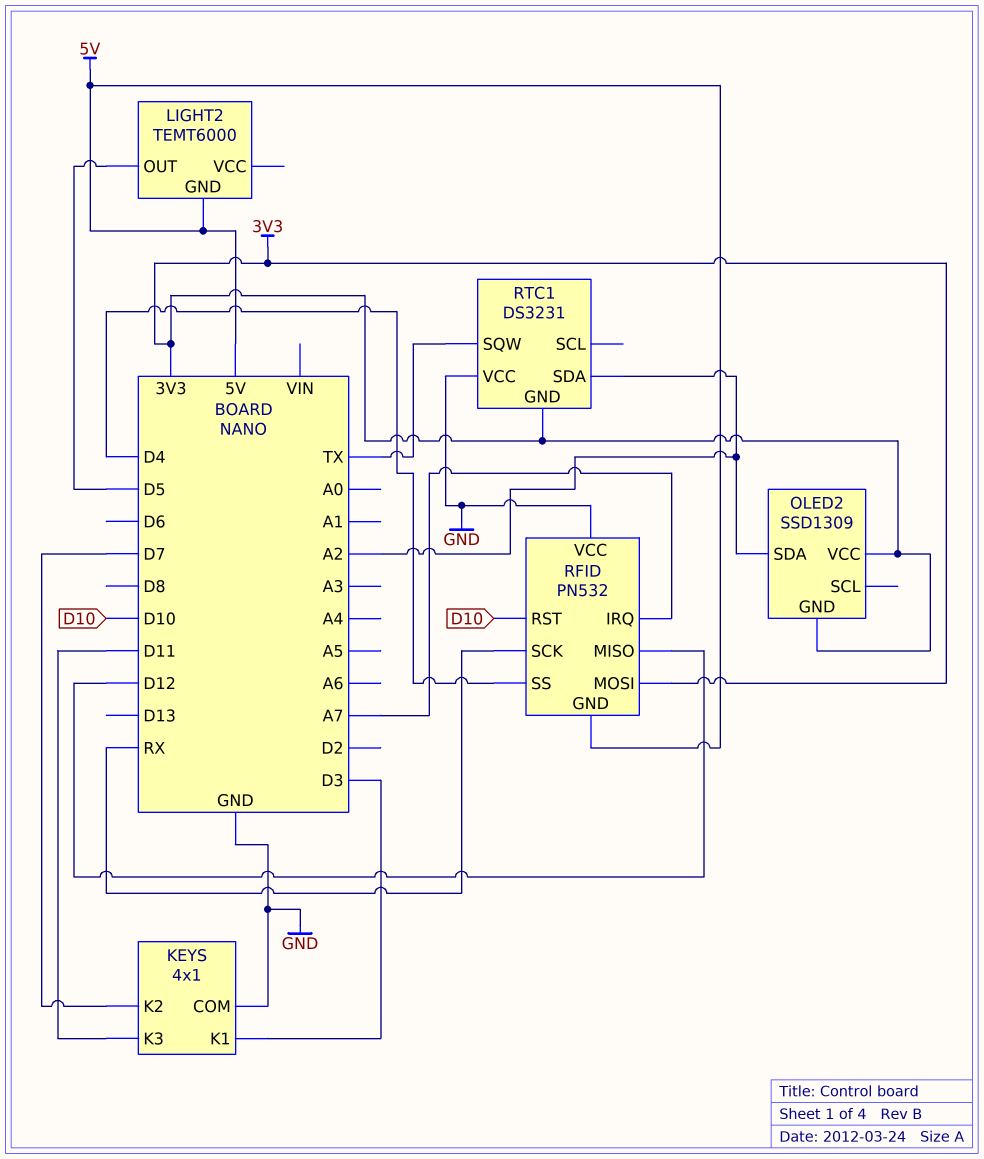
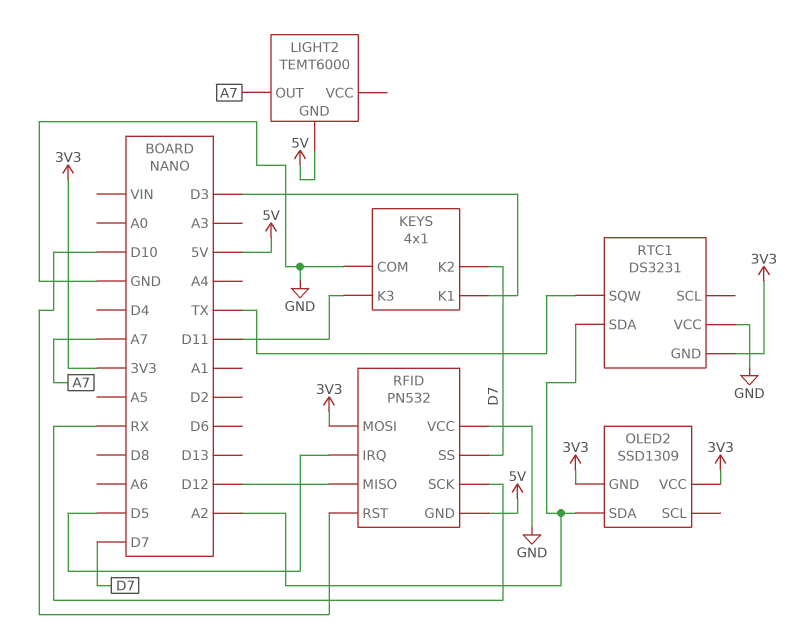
LIGHT2 pin OUT: D5 -> A7
RFID pin IRQ: A7 -> D5
RFID pin SS: D4 -> D7

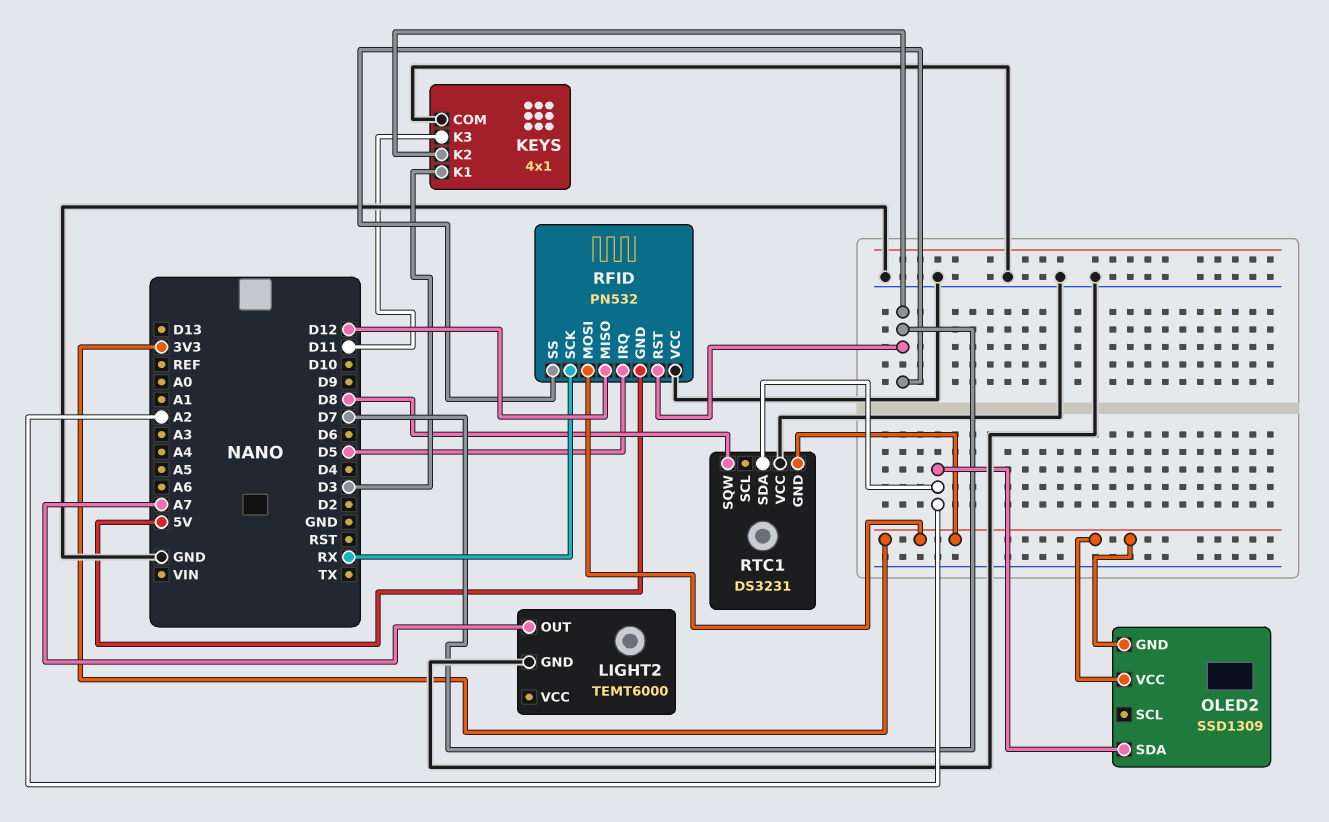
LIGHT2 pin GND: 5V -> GND
RFID pin RST: D10 -> D7
RTC1 pin SQW: TX -> D8

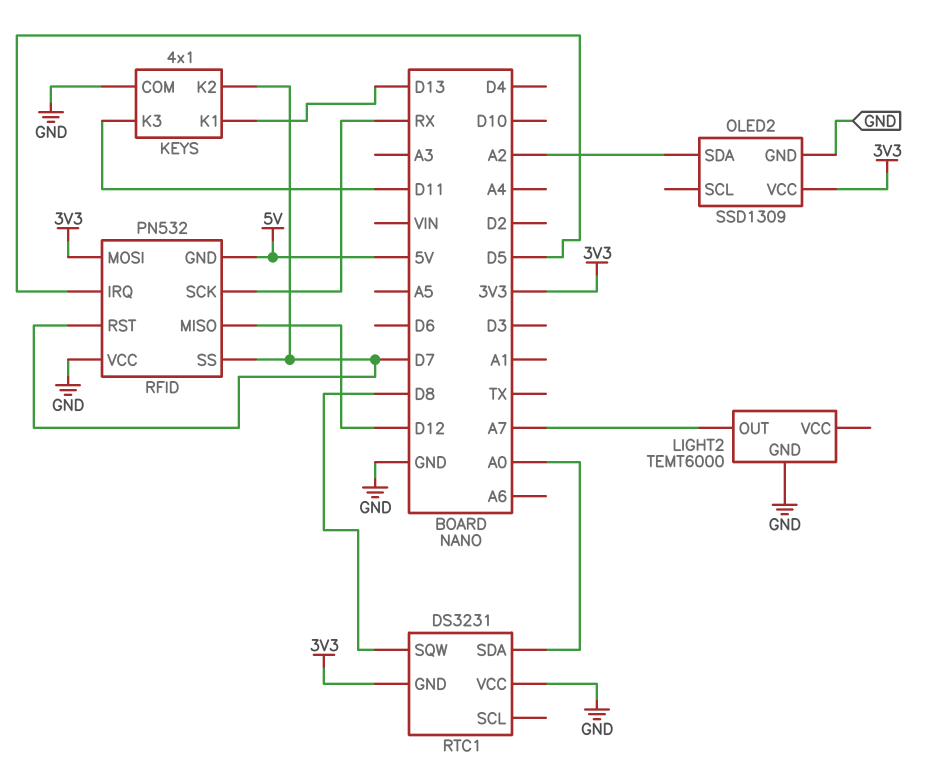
KEYS pin K1: D3 -> D13
OLED2 pin GND: 3V3 -> GND
RTC1 pin SDA: A2 -> A0

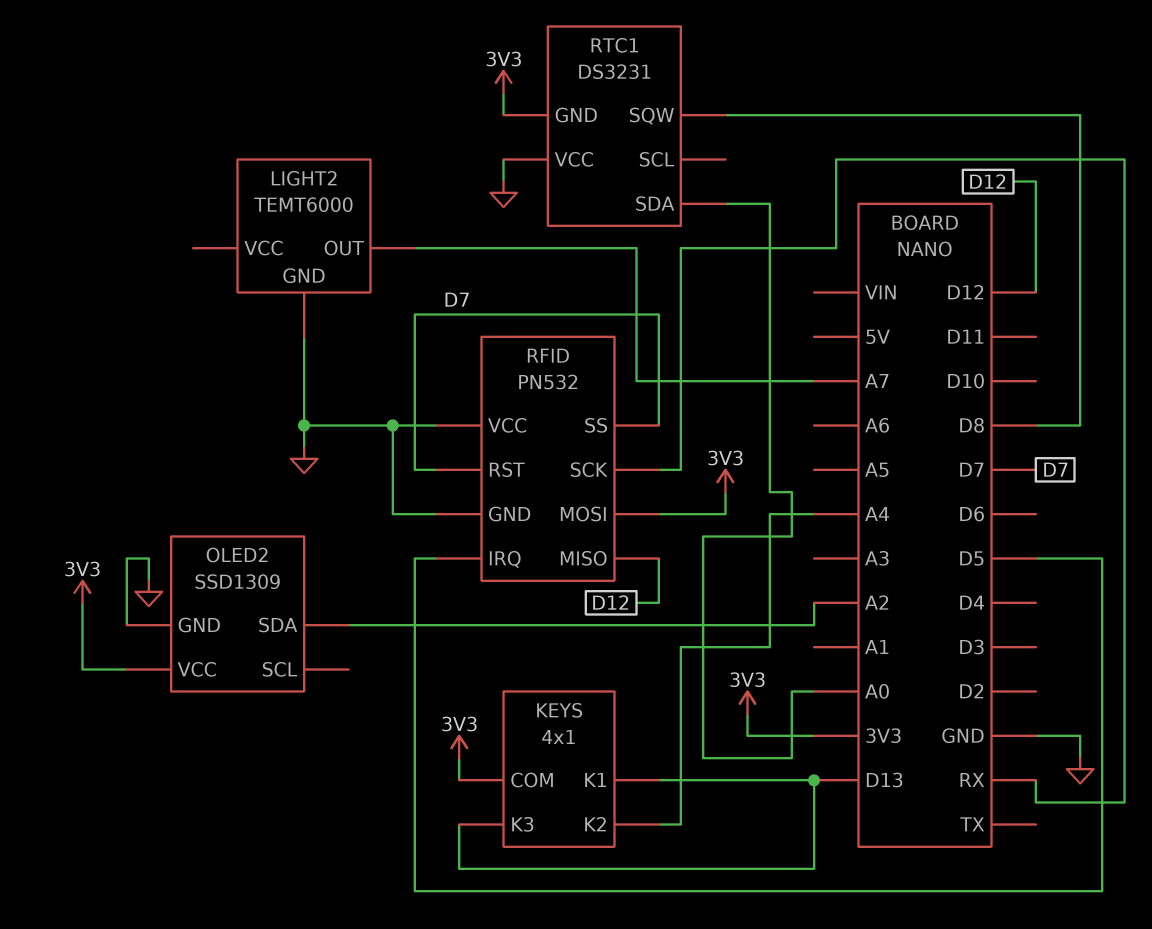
KEYS pin COM: GND -> 3V3
KEYS pin K2: D7 -> A4
KEYS pin K3: D11 -> D13
RFID pin GND: 5V -> GND

